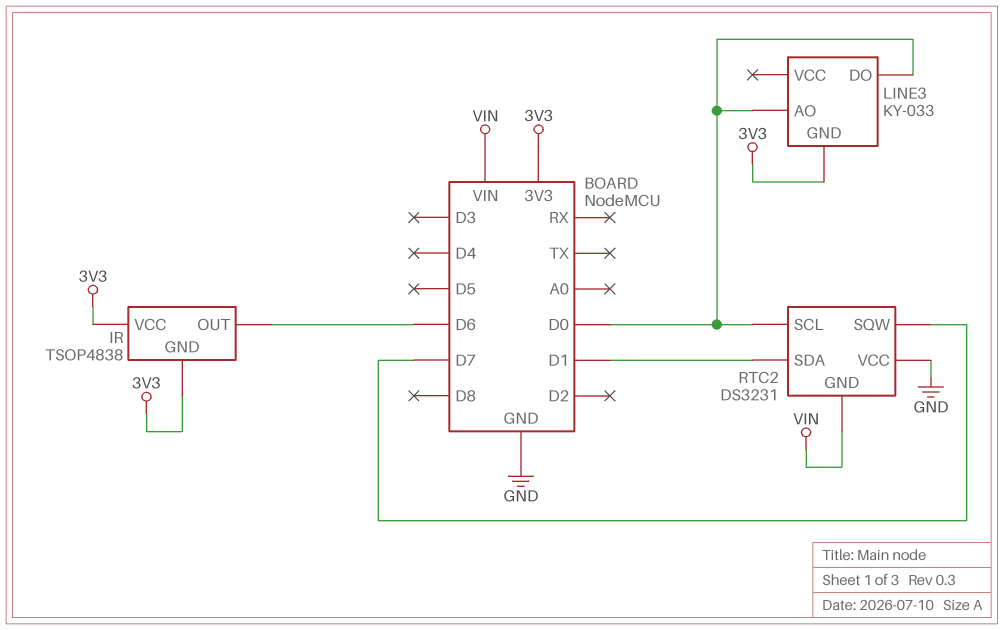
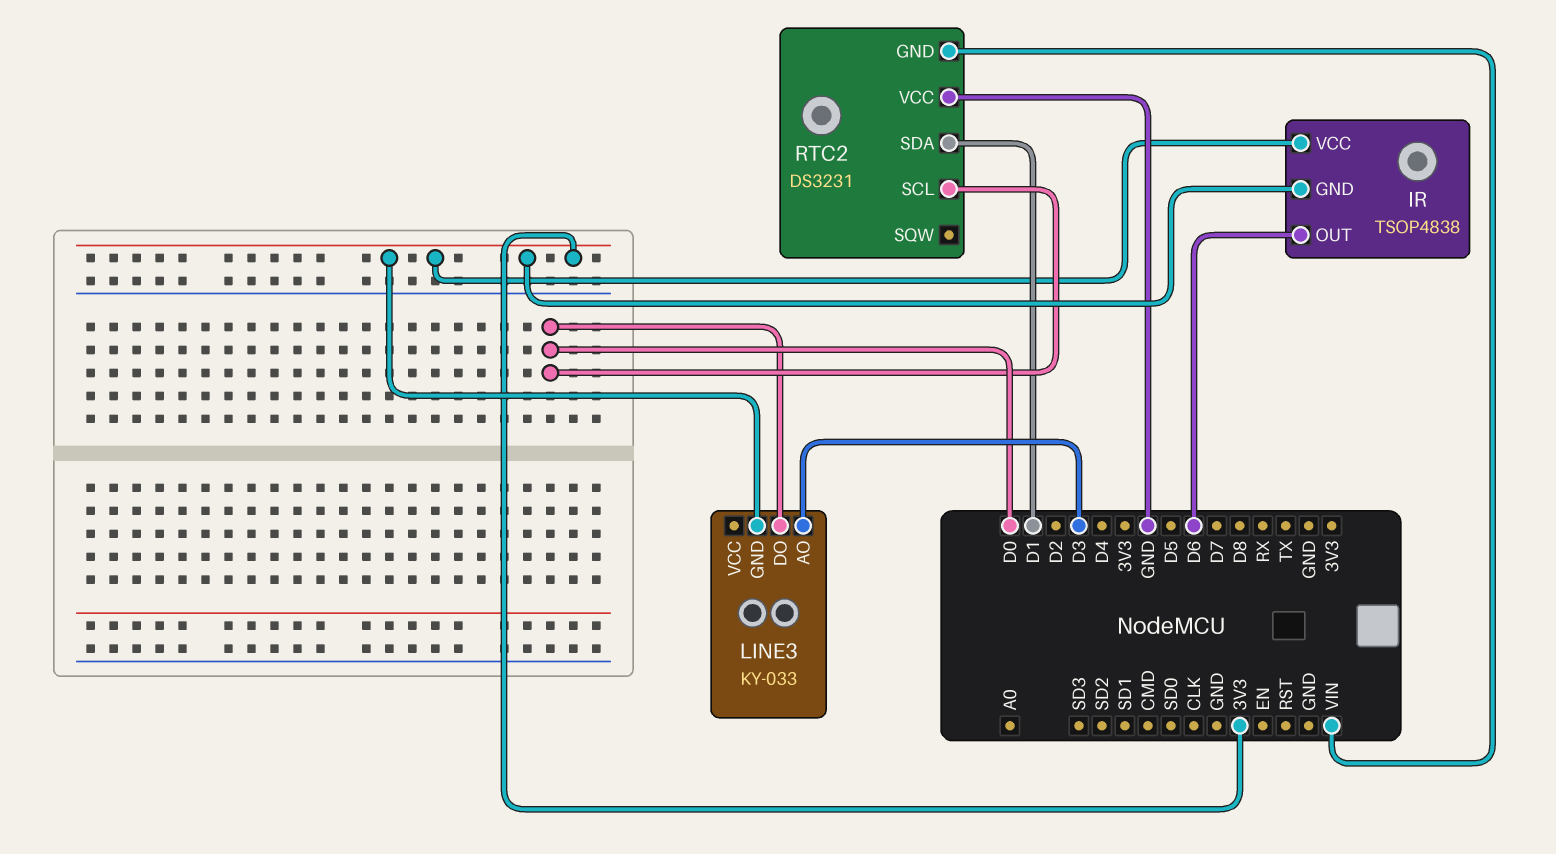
LINE3 pin AO: D0 -> D3
RTC2 pin SQW: D7 -> none

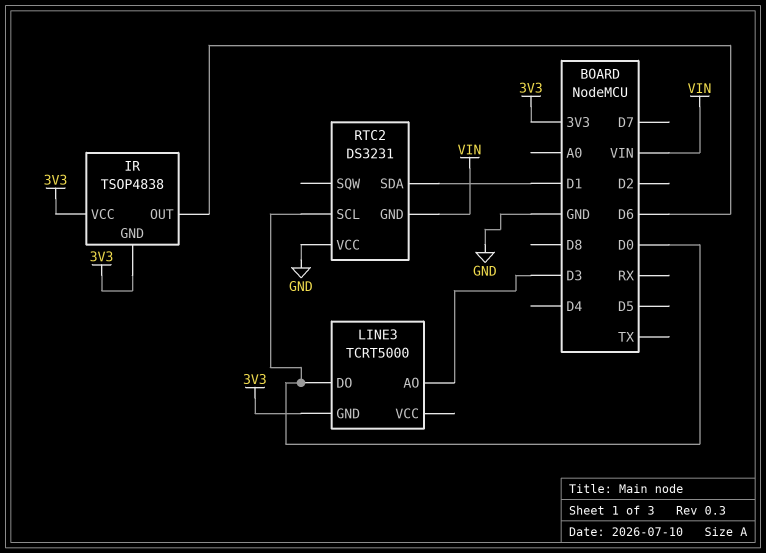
LINE3: KY-033 -> TCRT5000

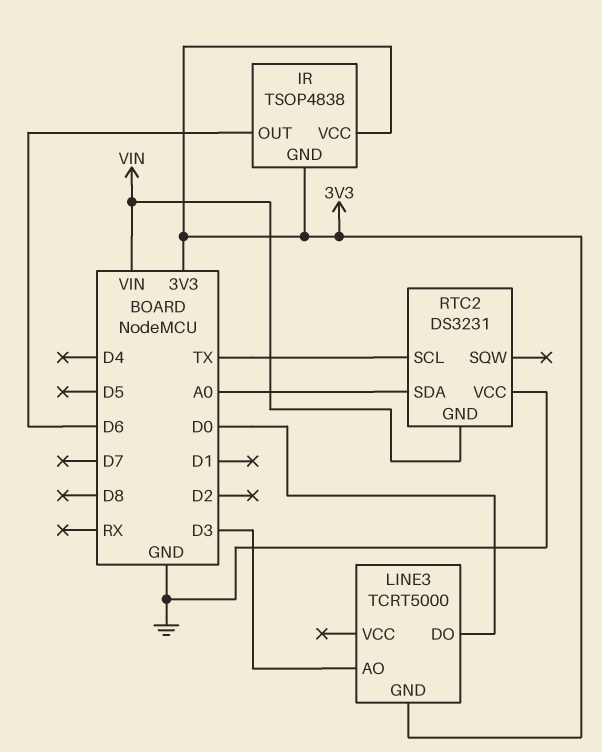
RTC2 pin SCL: D0 -> TX
RTC2 pin SDA: D1 -> A0

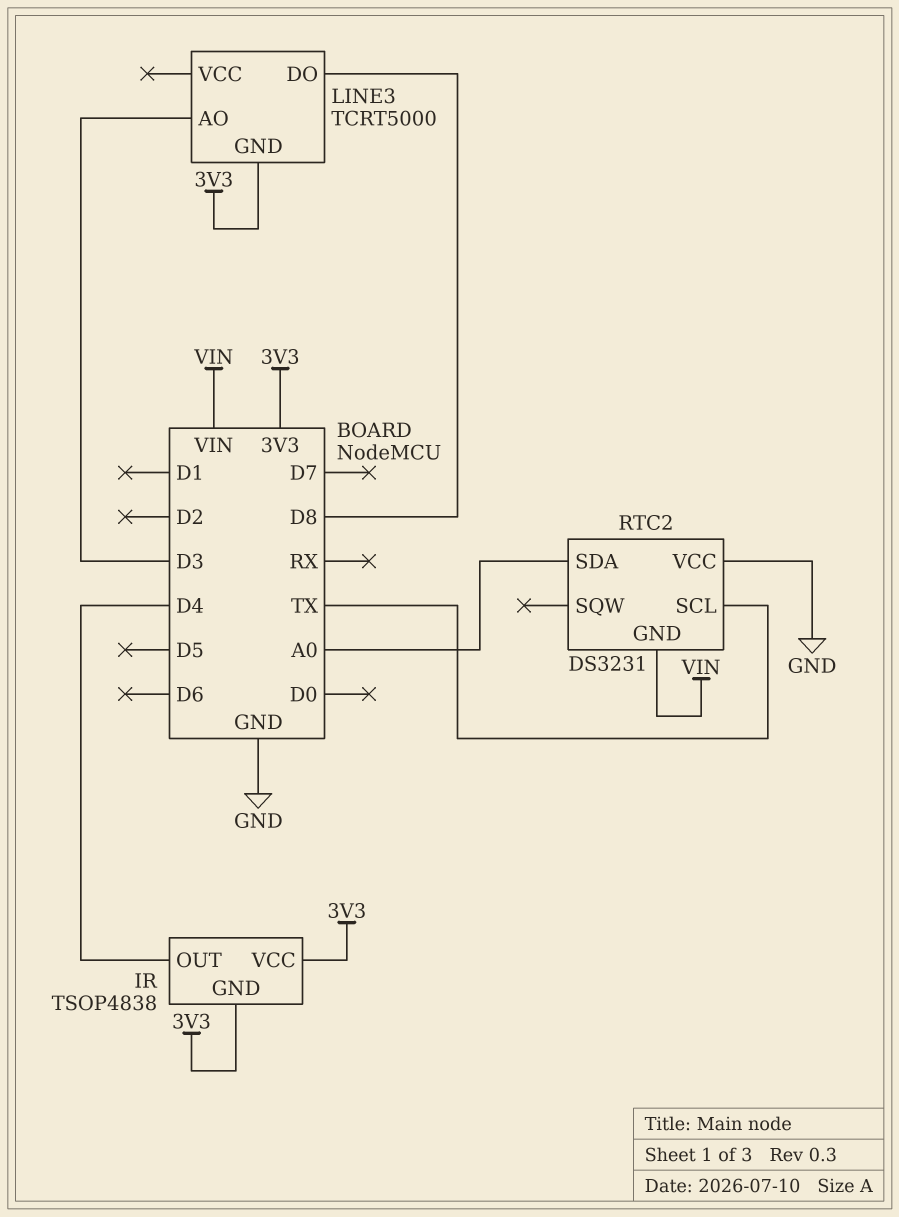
IR pin OUT: D6 -> D4
LINE3 pin DO: D0 -> D8

